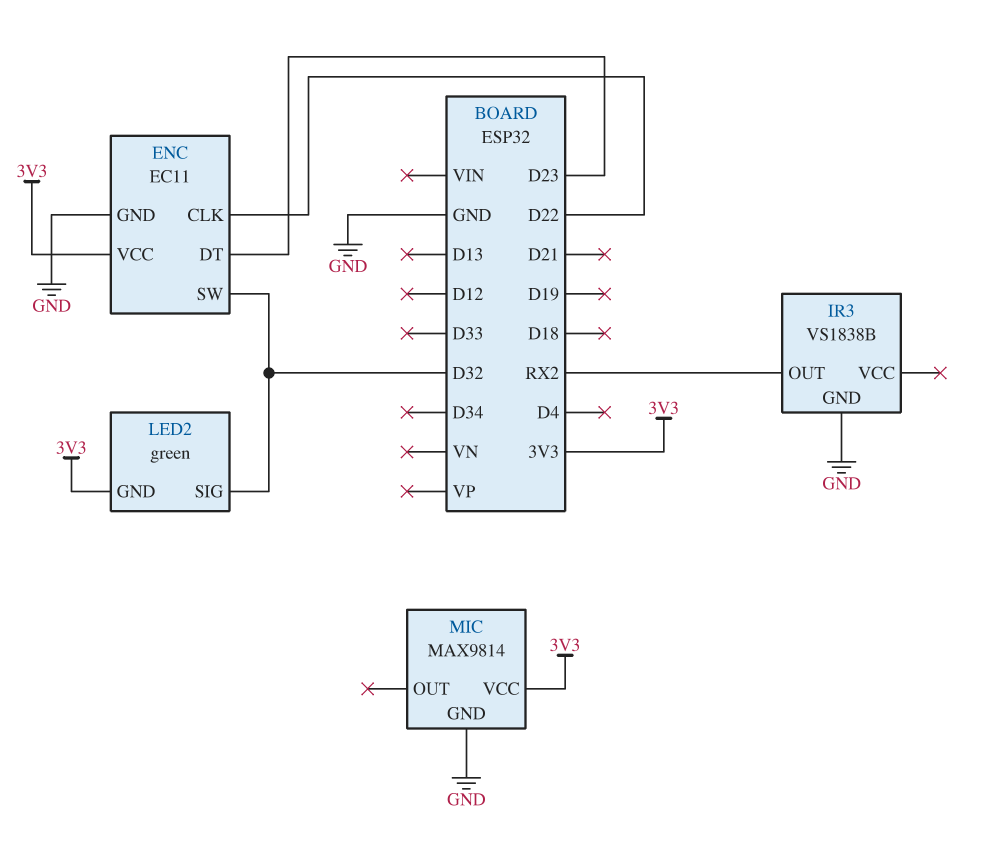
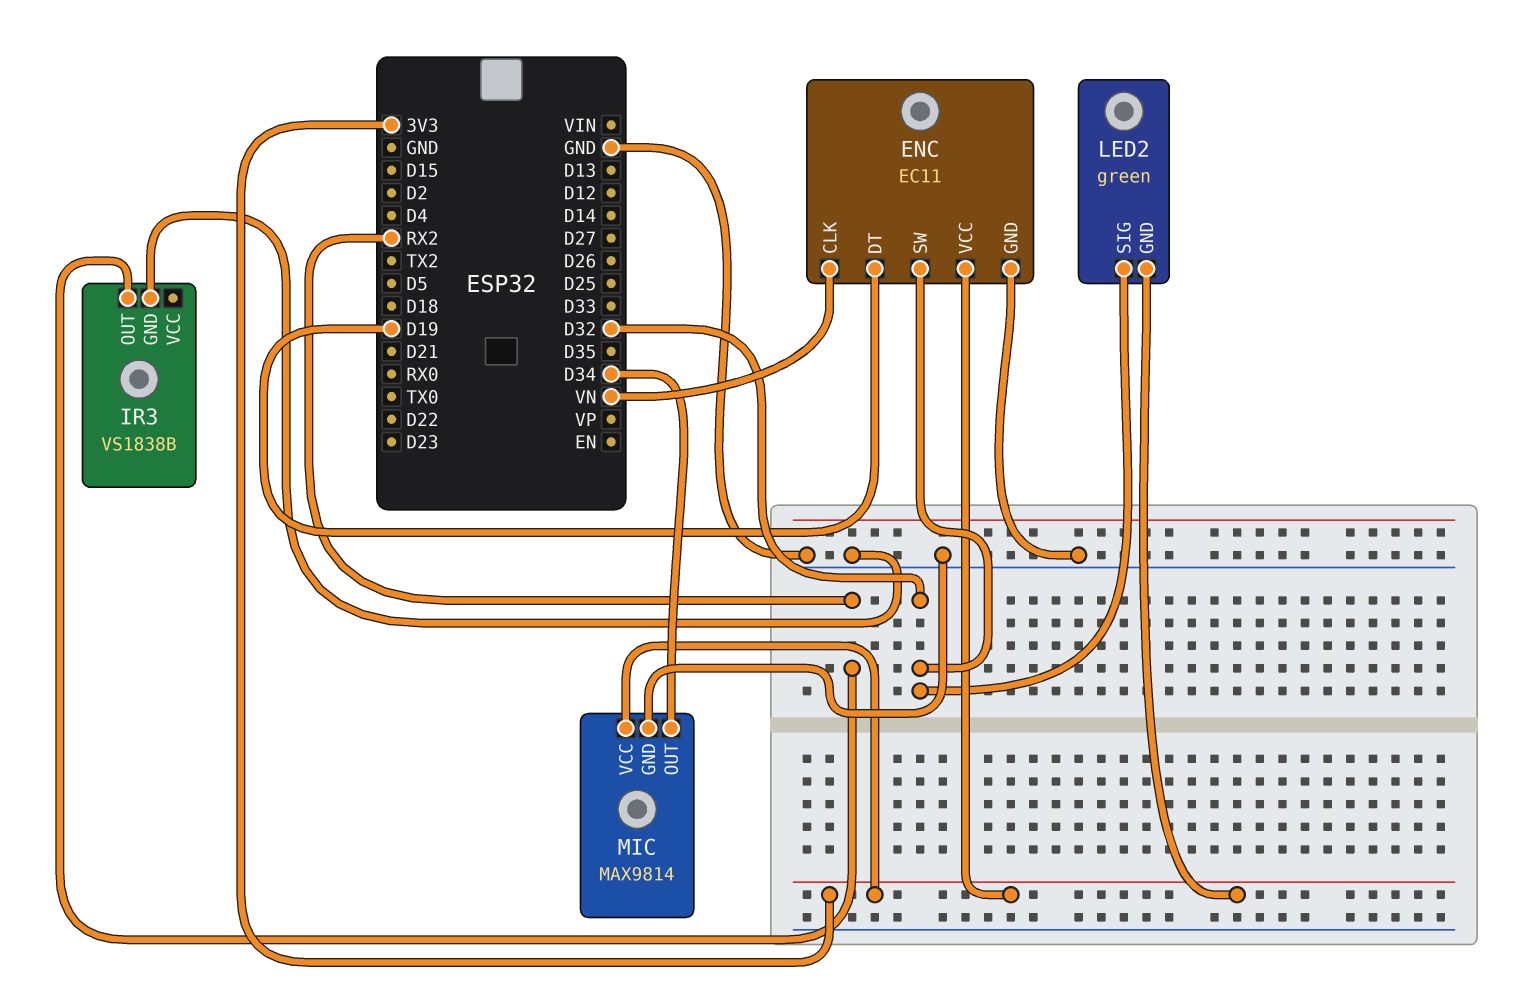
ENC pin CLK: D22 -> VN
ENC pin DT: D23 -> D19
MIC pin OUT: none -> D34

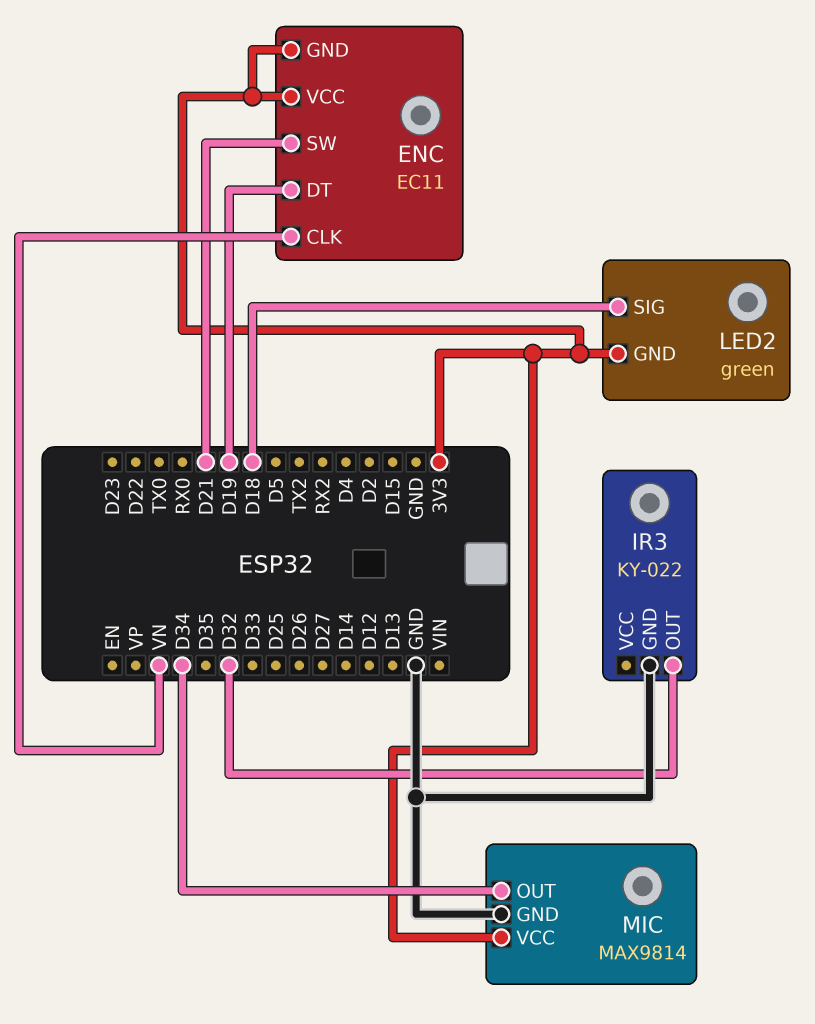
ENC pin GND: GND -> 3V3
ENC pin SW: D32 -> D21
IR3: VS1838B -> KY-022
IR3 pin OUT: RX2 -> D32
LED2 pin SIG: D32 -> D18

